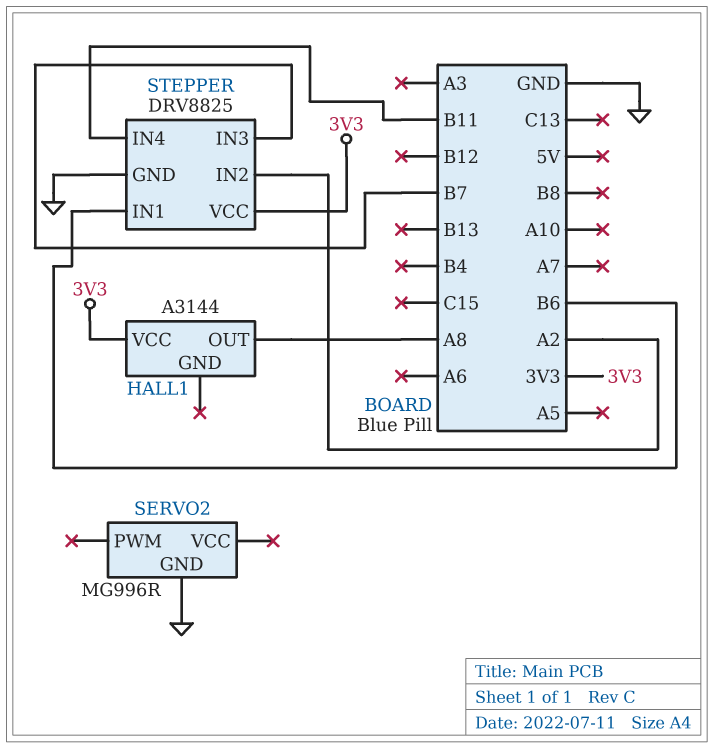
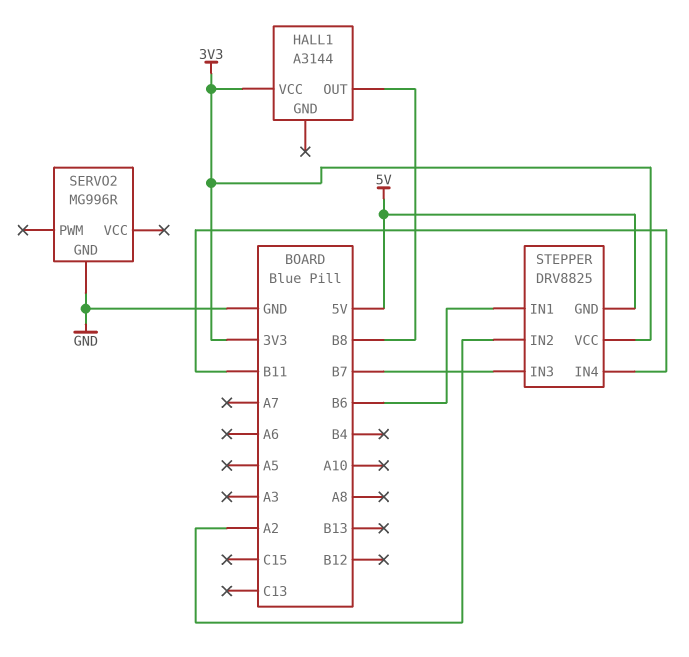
HALL1 pin OUT: A8 -> B8
STEPPER pin GND: GND -> 5V

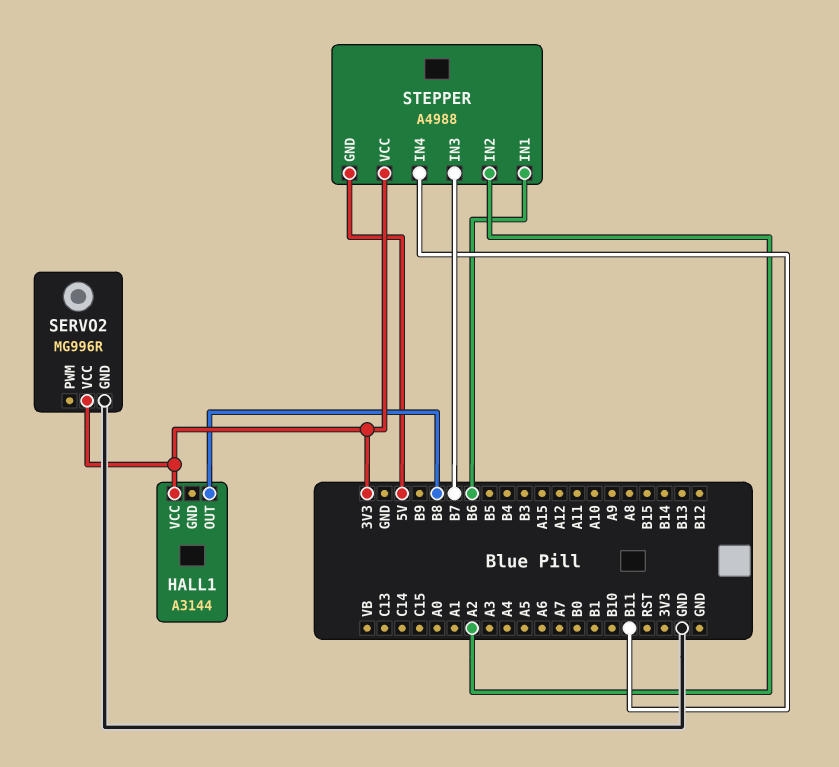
SERVO2 pin VCC: none -> 3V3
STEPPER: DRV8825 -> A4988

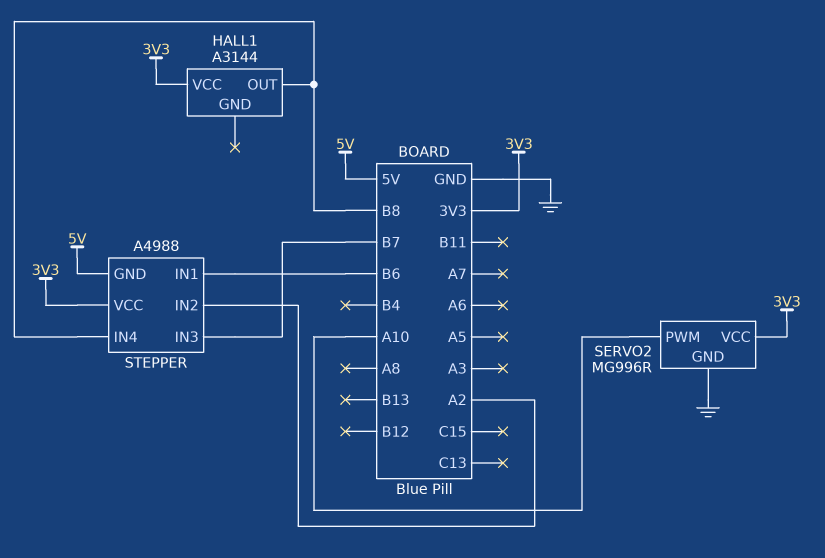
SERVO2 pin PWM: none -> A10
STEPPER pin IN4: B11 -> B8

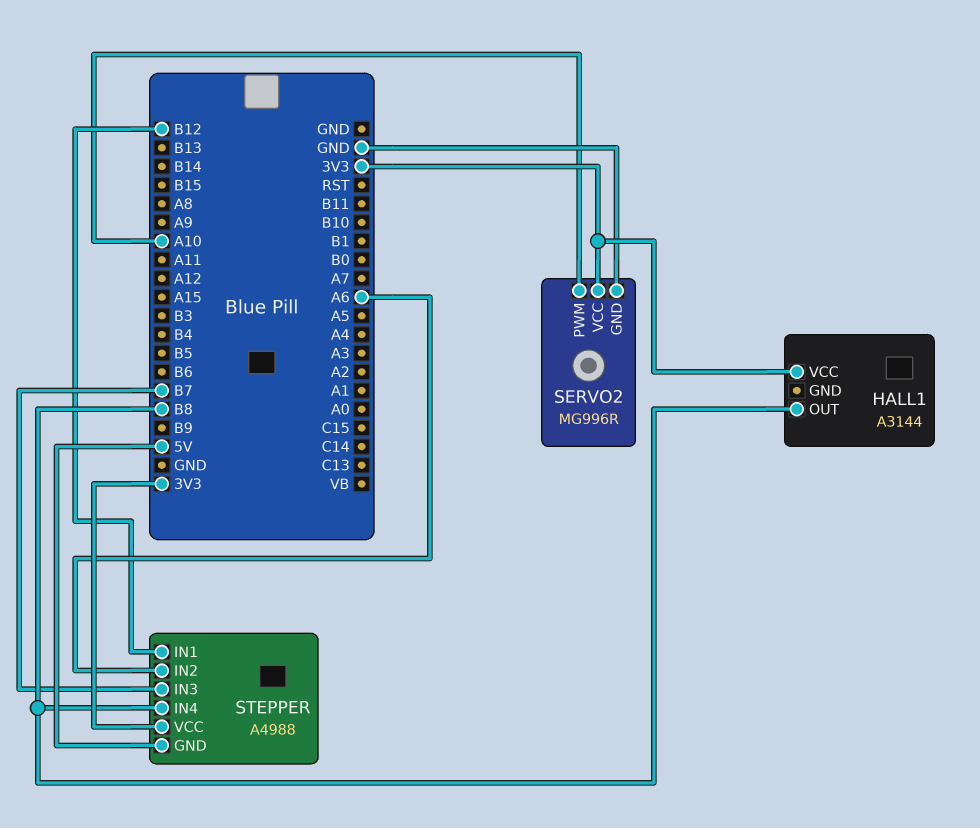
STEPPER pin IN1: B6 -> B12
STEPPER pin IN2: A2 -> A6

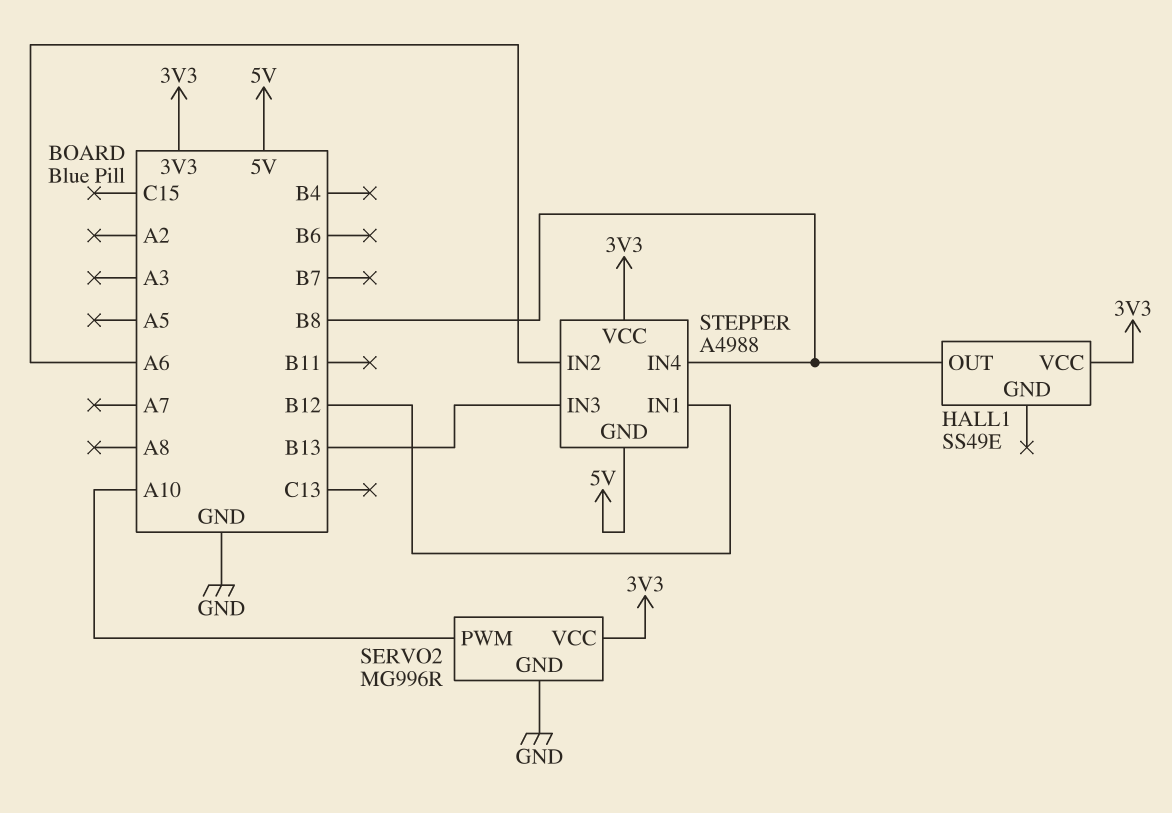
HALL1: A3144 -> SS49E
STEPPER pin IN3: B7 -> B13

